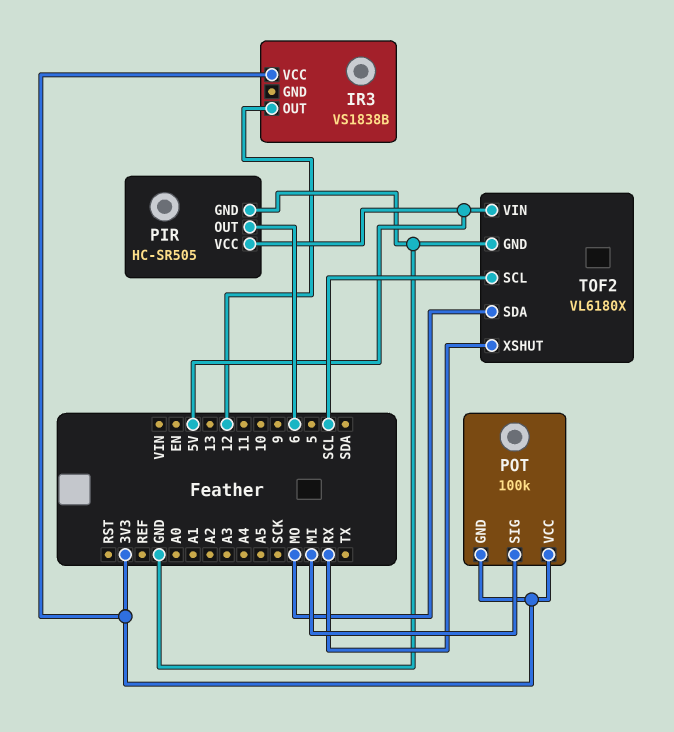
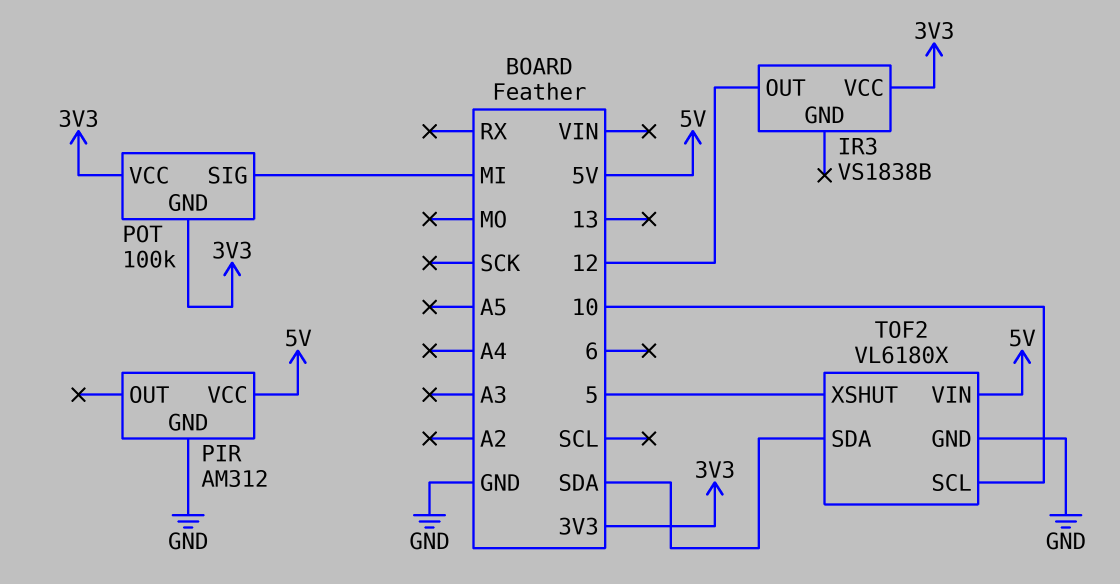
PIR: HC-SR505 -> AM312
PIR pin OUT: 6 -> none
TOF2 pin SCL: SCL -> 10
TOF2 pin SDA: MO -> SDA
TOF2 pin XSHUT: RX -> 5

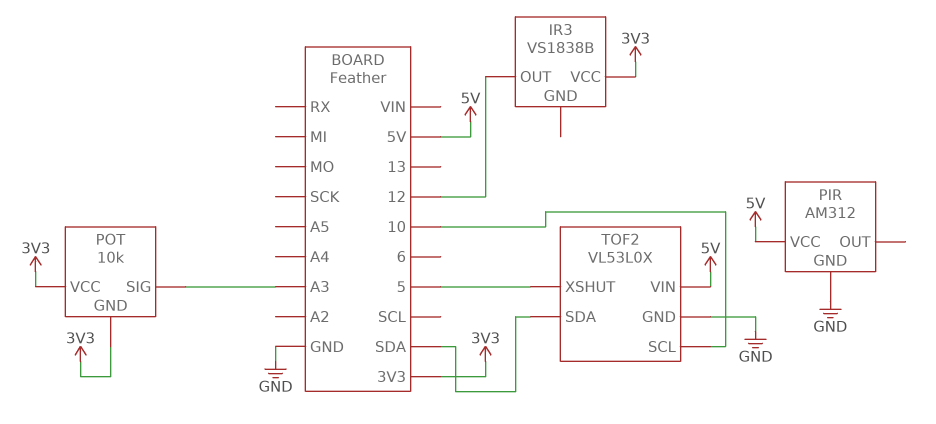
POT: 100k -> 10k
POT pin SIG: MI -> A3
TOF2: VL6180X -> VL53L0X

